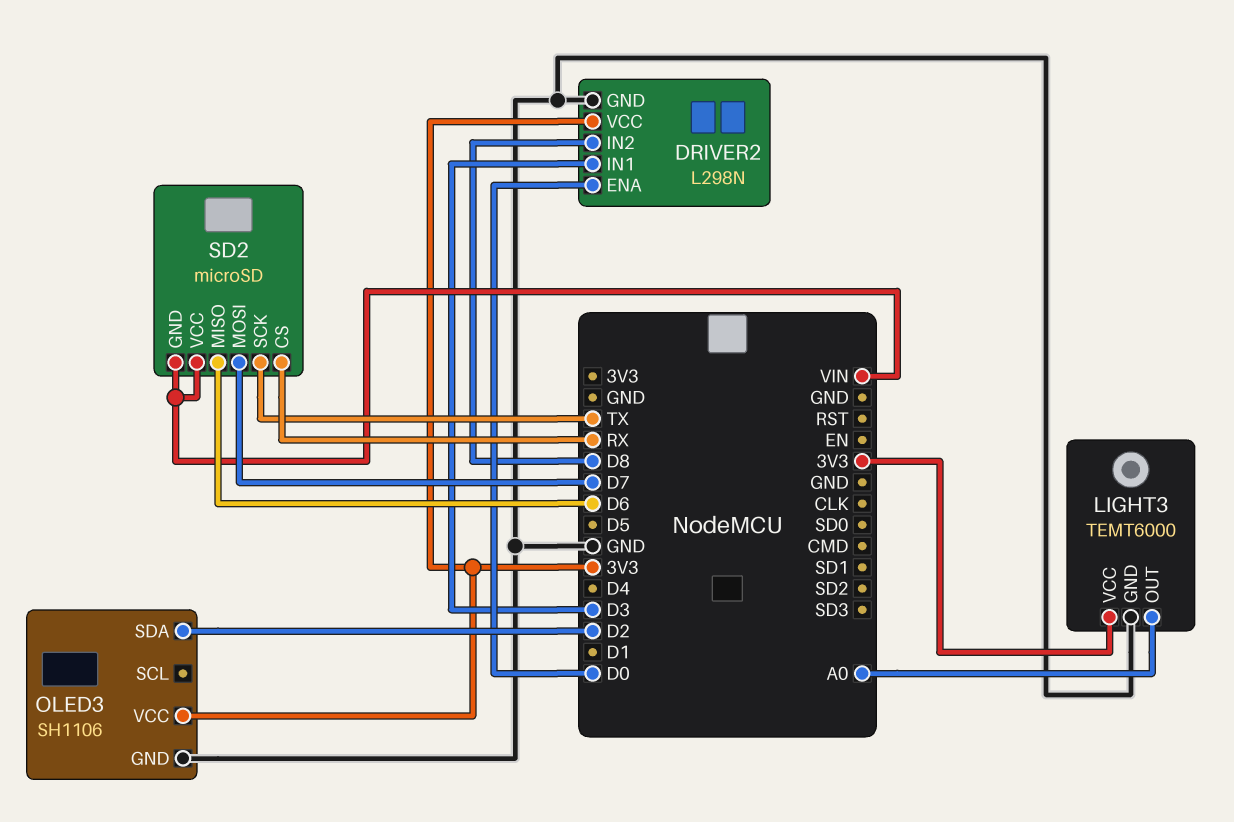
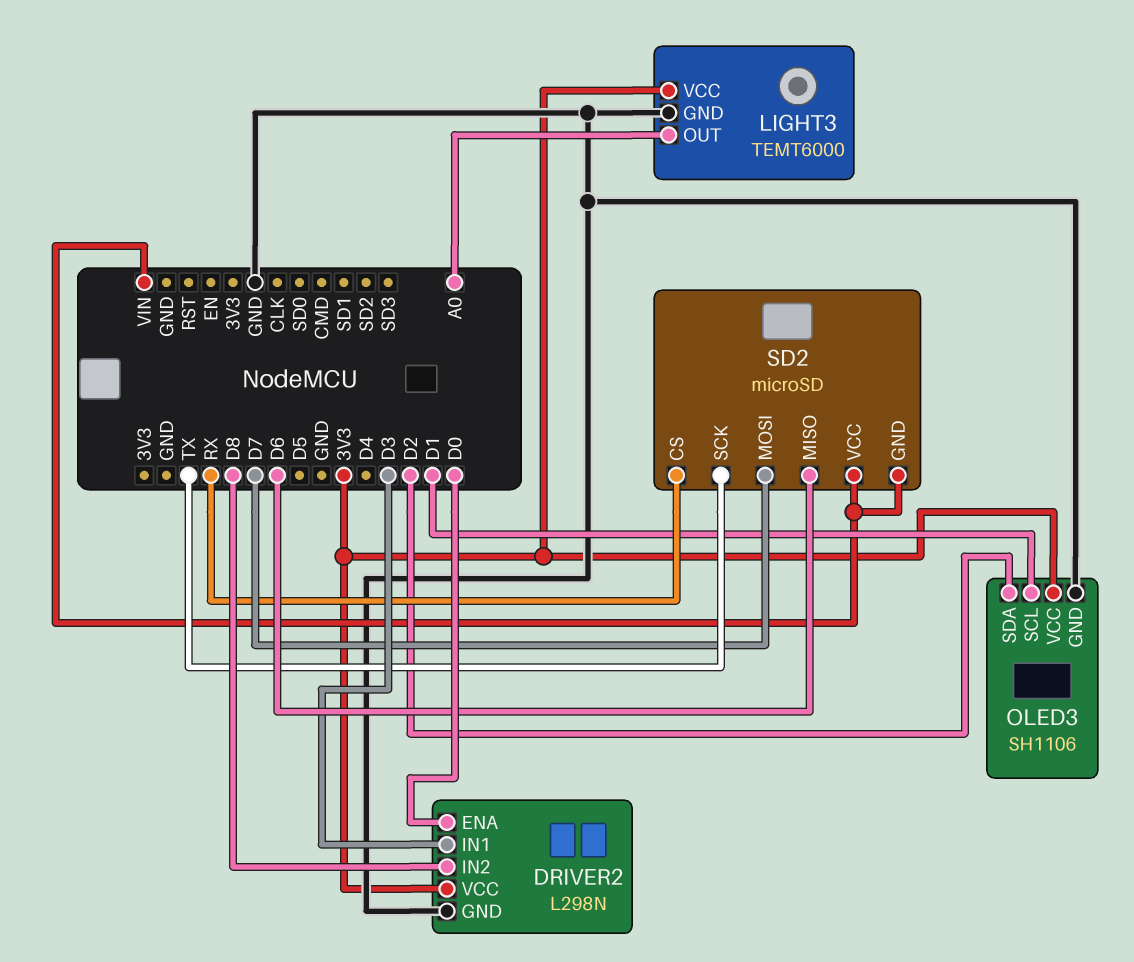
OLED3 pin SCL: none -> D1

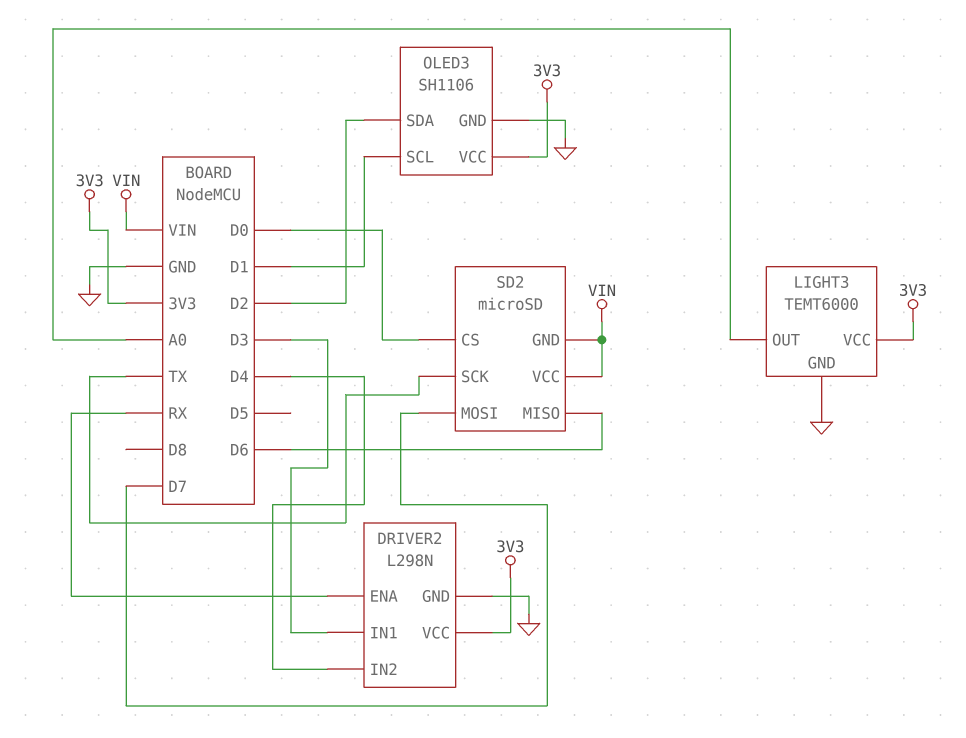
DRIVER2 pin ENA: D0 -> RX
DRIVER2 pin IN2: D8 -> D4
SD2 pin CS: RX -> D0

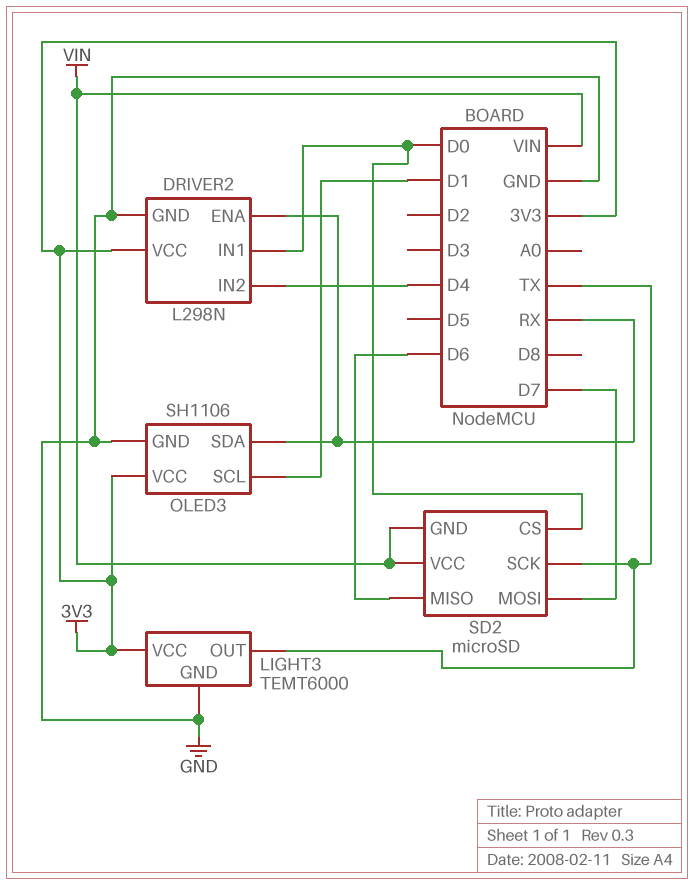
DRIVER2 pin IN1: D3 -> D0
LIGHT3 pin OUT: A0 -> TX
OLED3 pin SDA: D2 -> RX

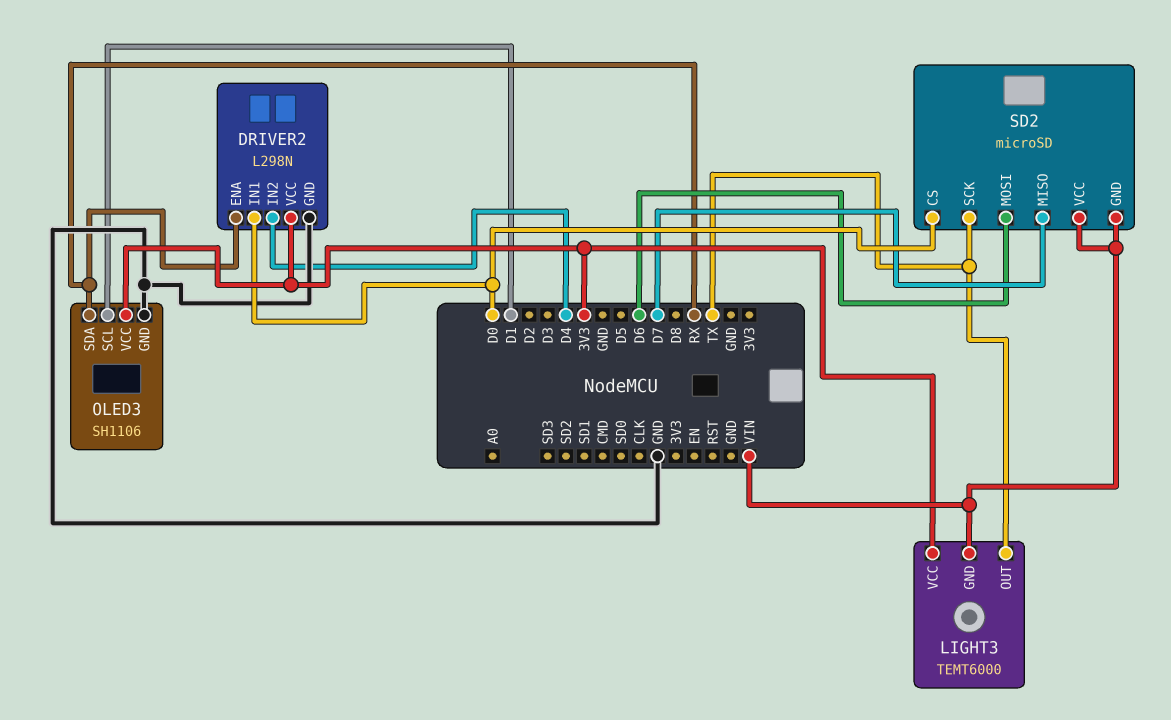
LIGHT3 pin GND: GND -> VIN
SD2 pin MISO: D6 -> D7
SD2 pin MOSI: D7 -> D6

